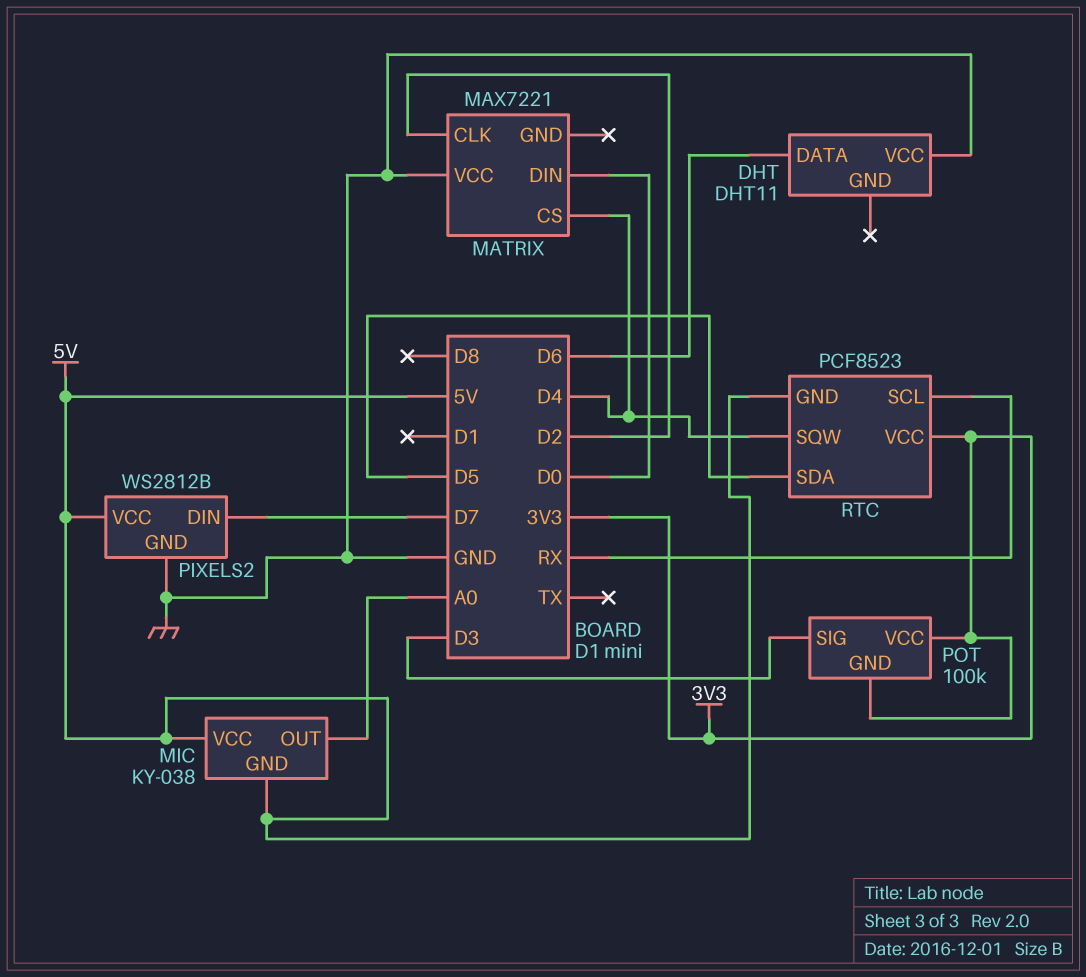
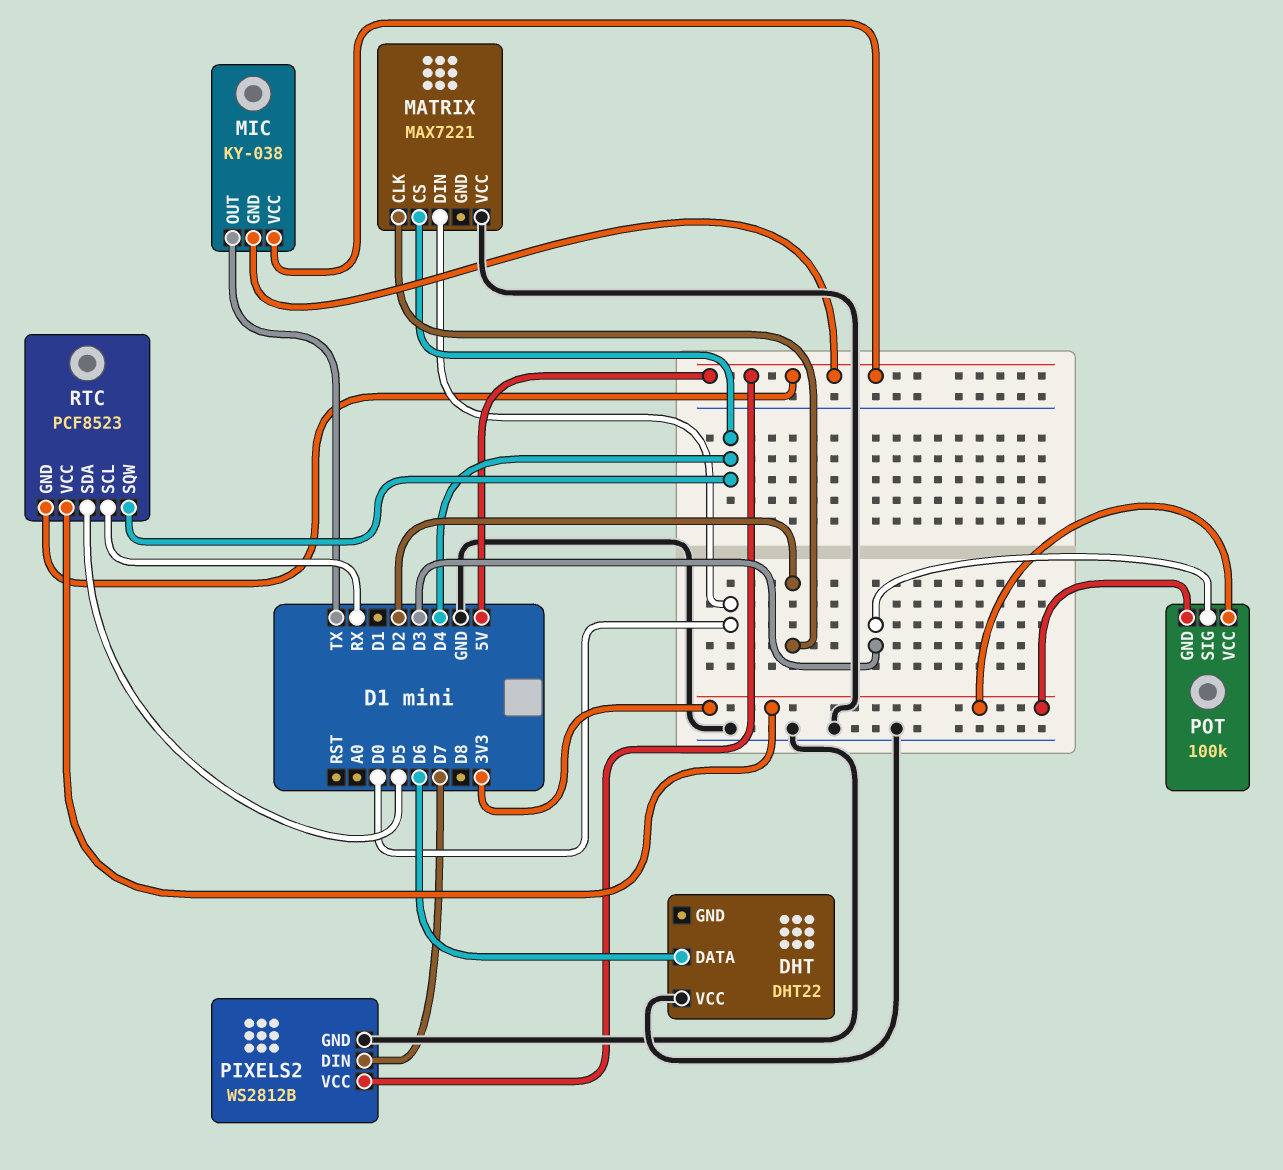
DHT: DHT11 -> DHT22
MIC pin OUT: A0 -> TX

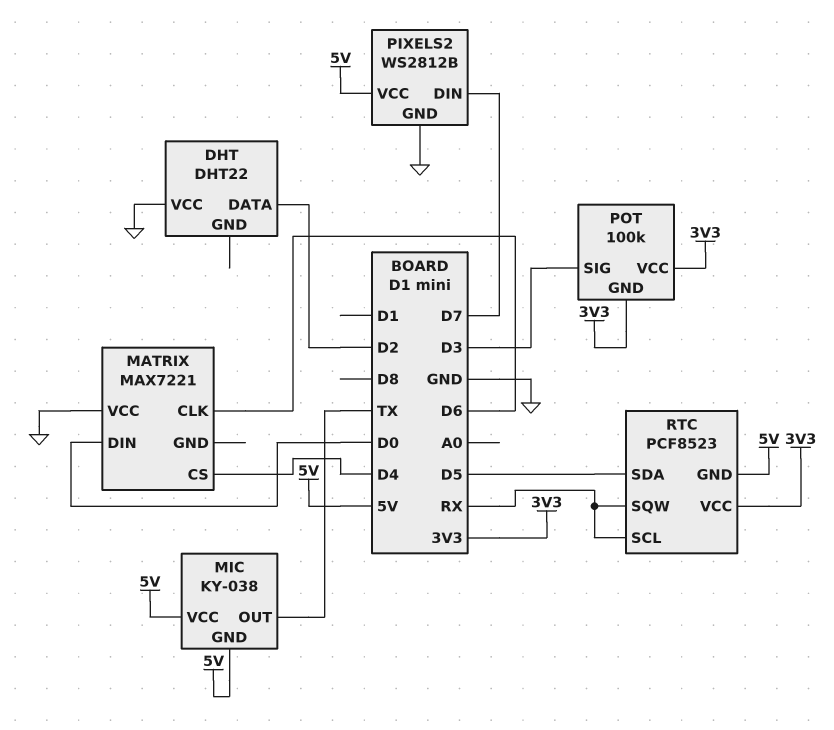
DHT pin DATA: D6 -> D2
MATRIX pin CLK: D2 -> D6
RTC pin SQW: D4 -> RX

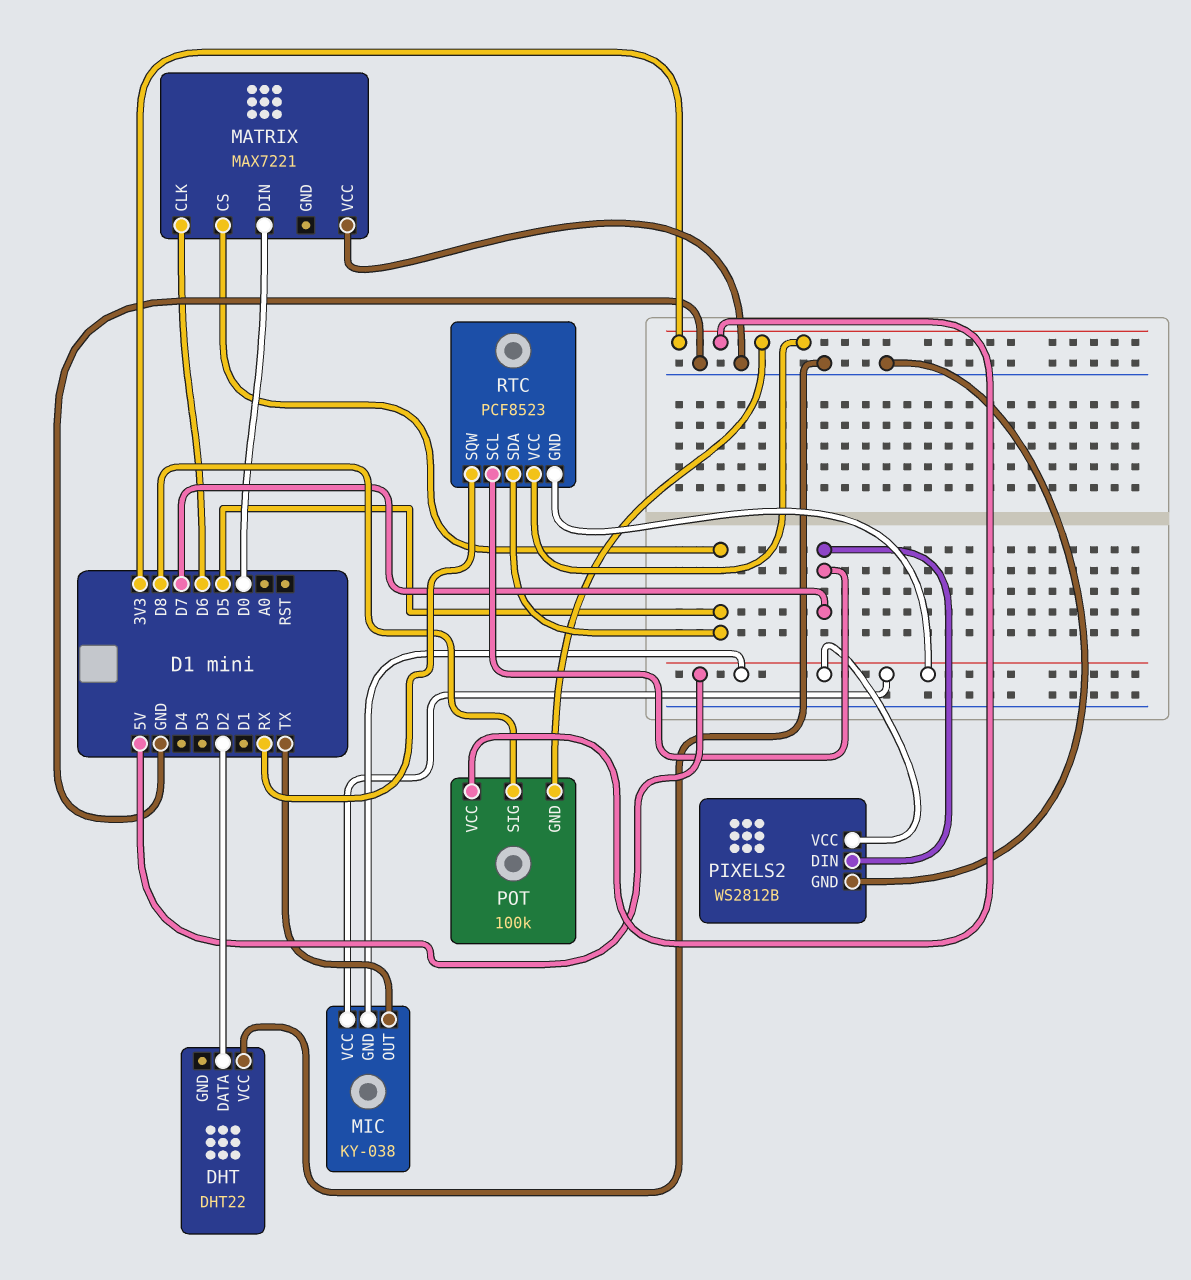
MATRIX pin CS: D4 -> D5
POT pin SIG: D3 -> D8
RTC pin SCL: RX -> D7

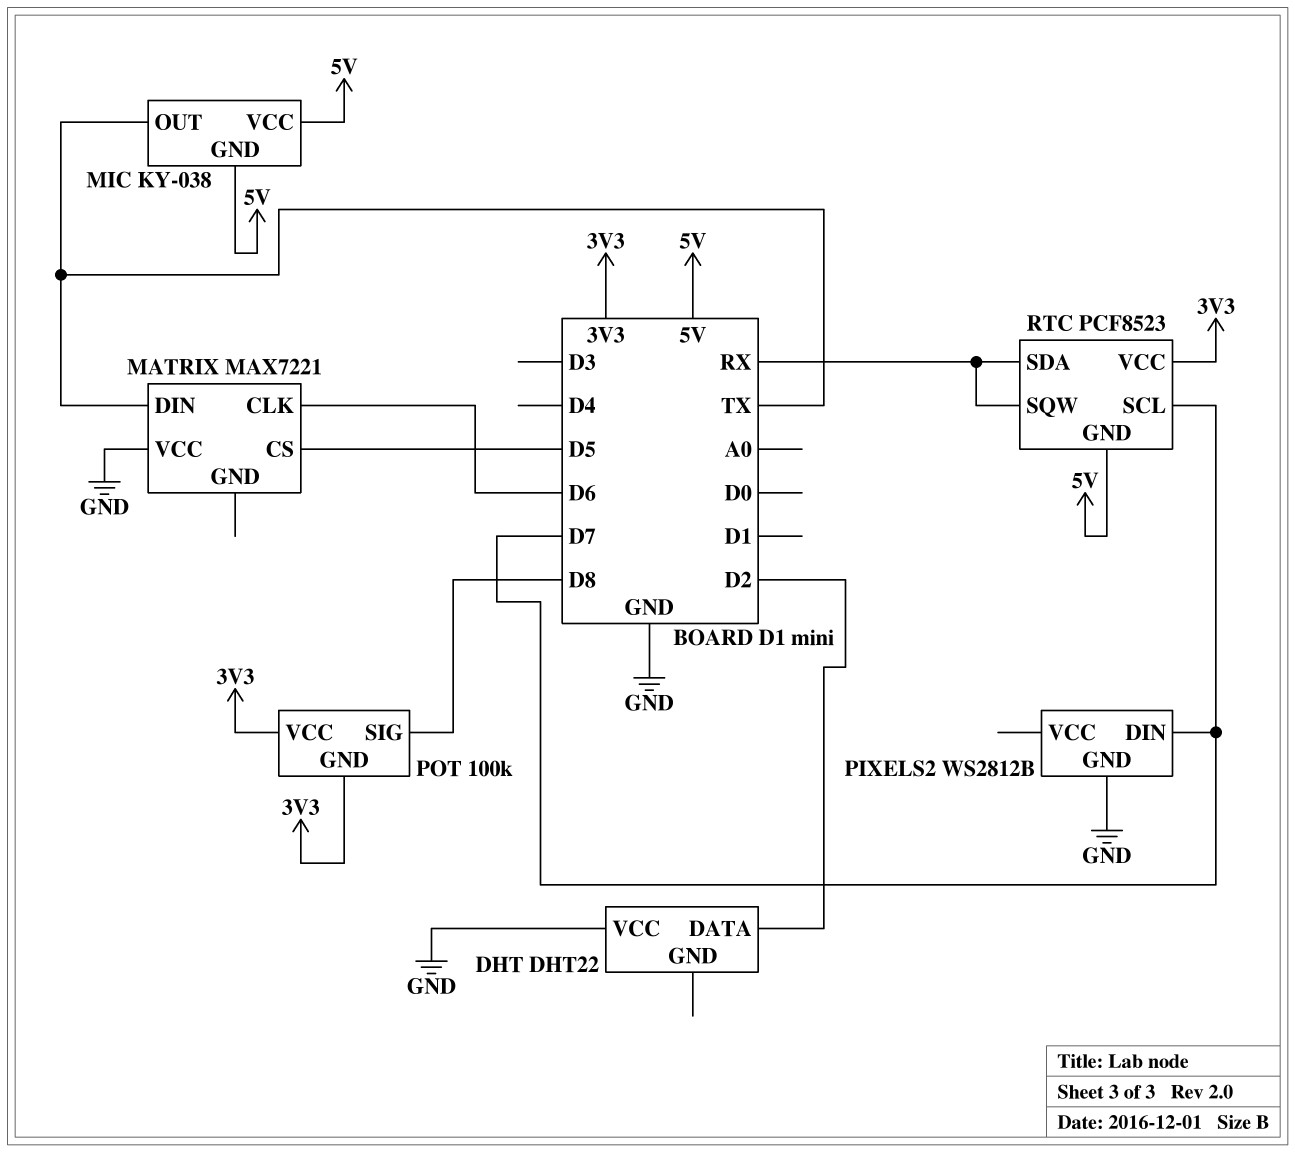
MATRIX pin DIN: D0 -> TX
PIXELS2 pin VCC: 5V -> none
RTC pin SDA: D5 -> RX

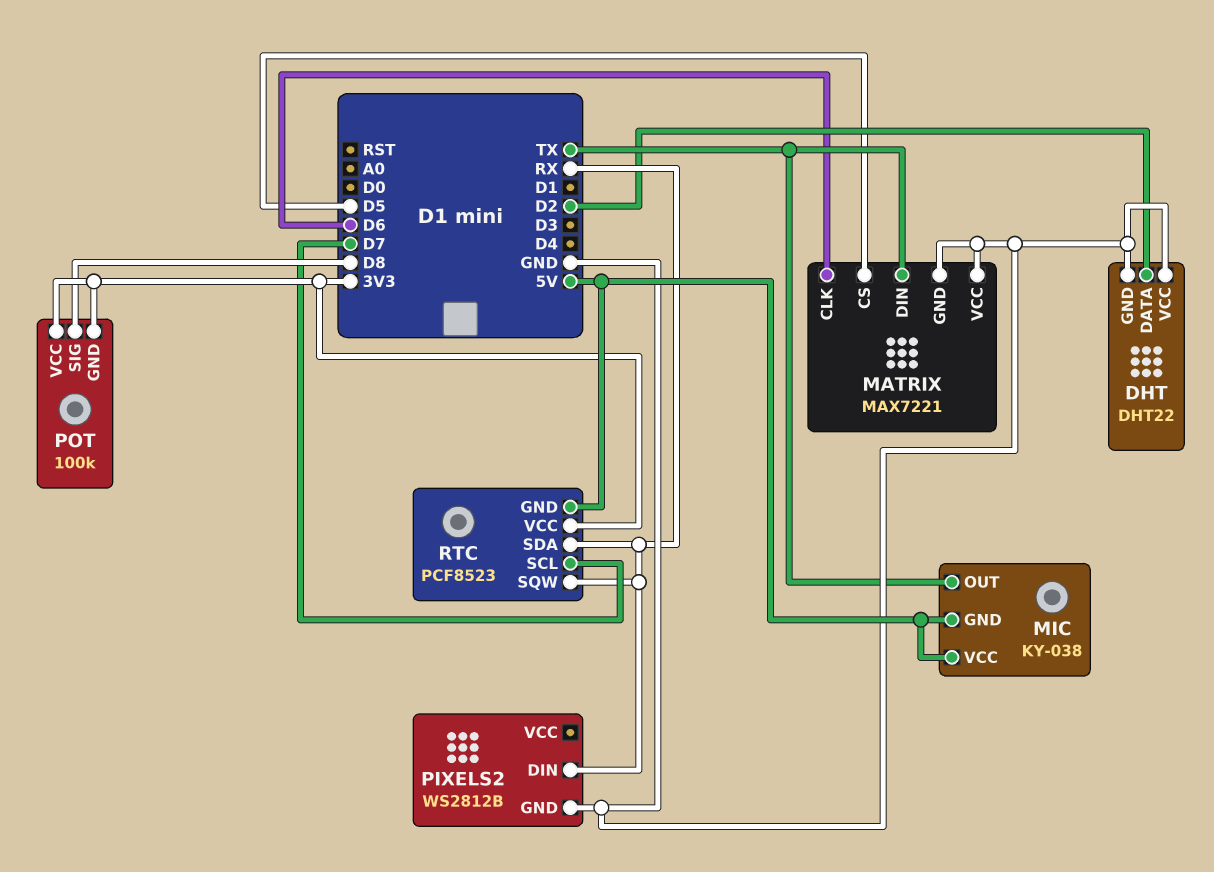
DHT pin GND: none -> GND
MATRIX pin GND: none -> GND
PIXELS2 pin DIN: D7 -> RX

